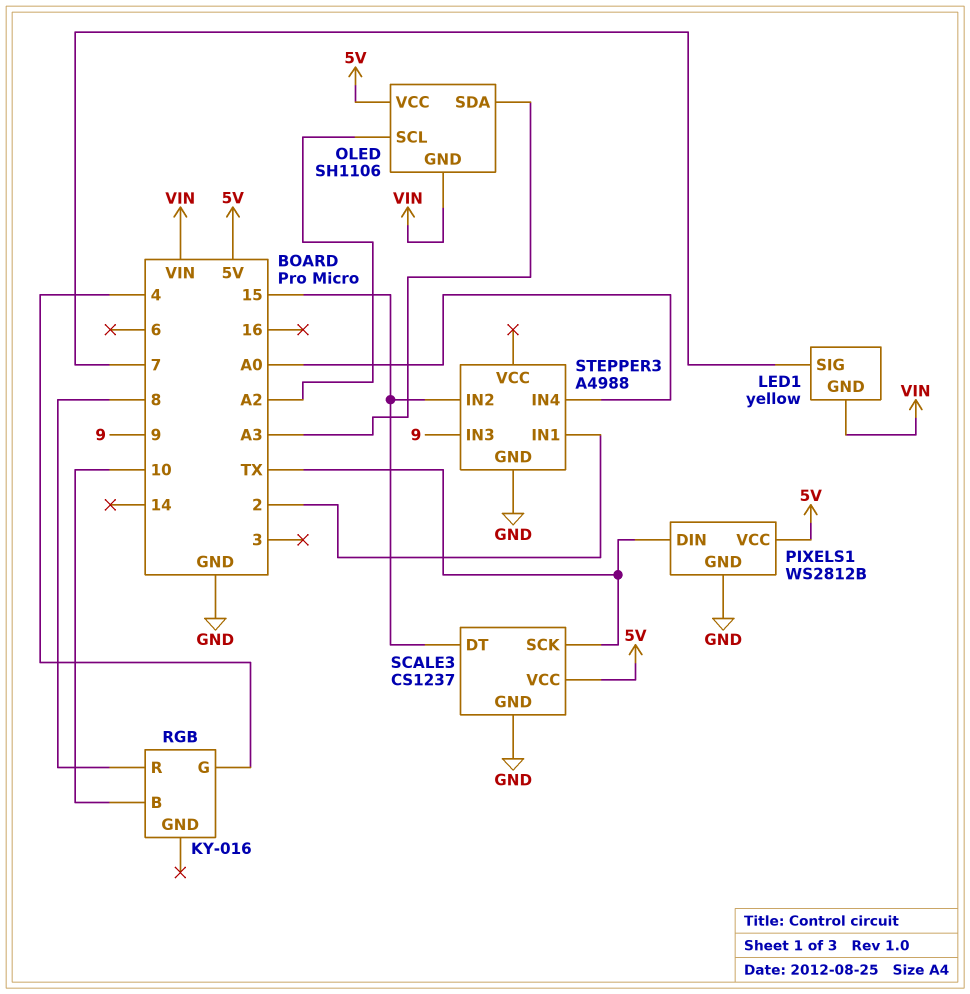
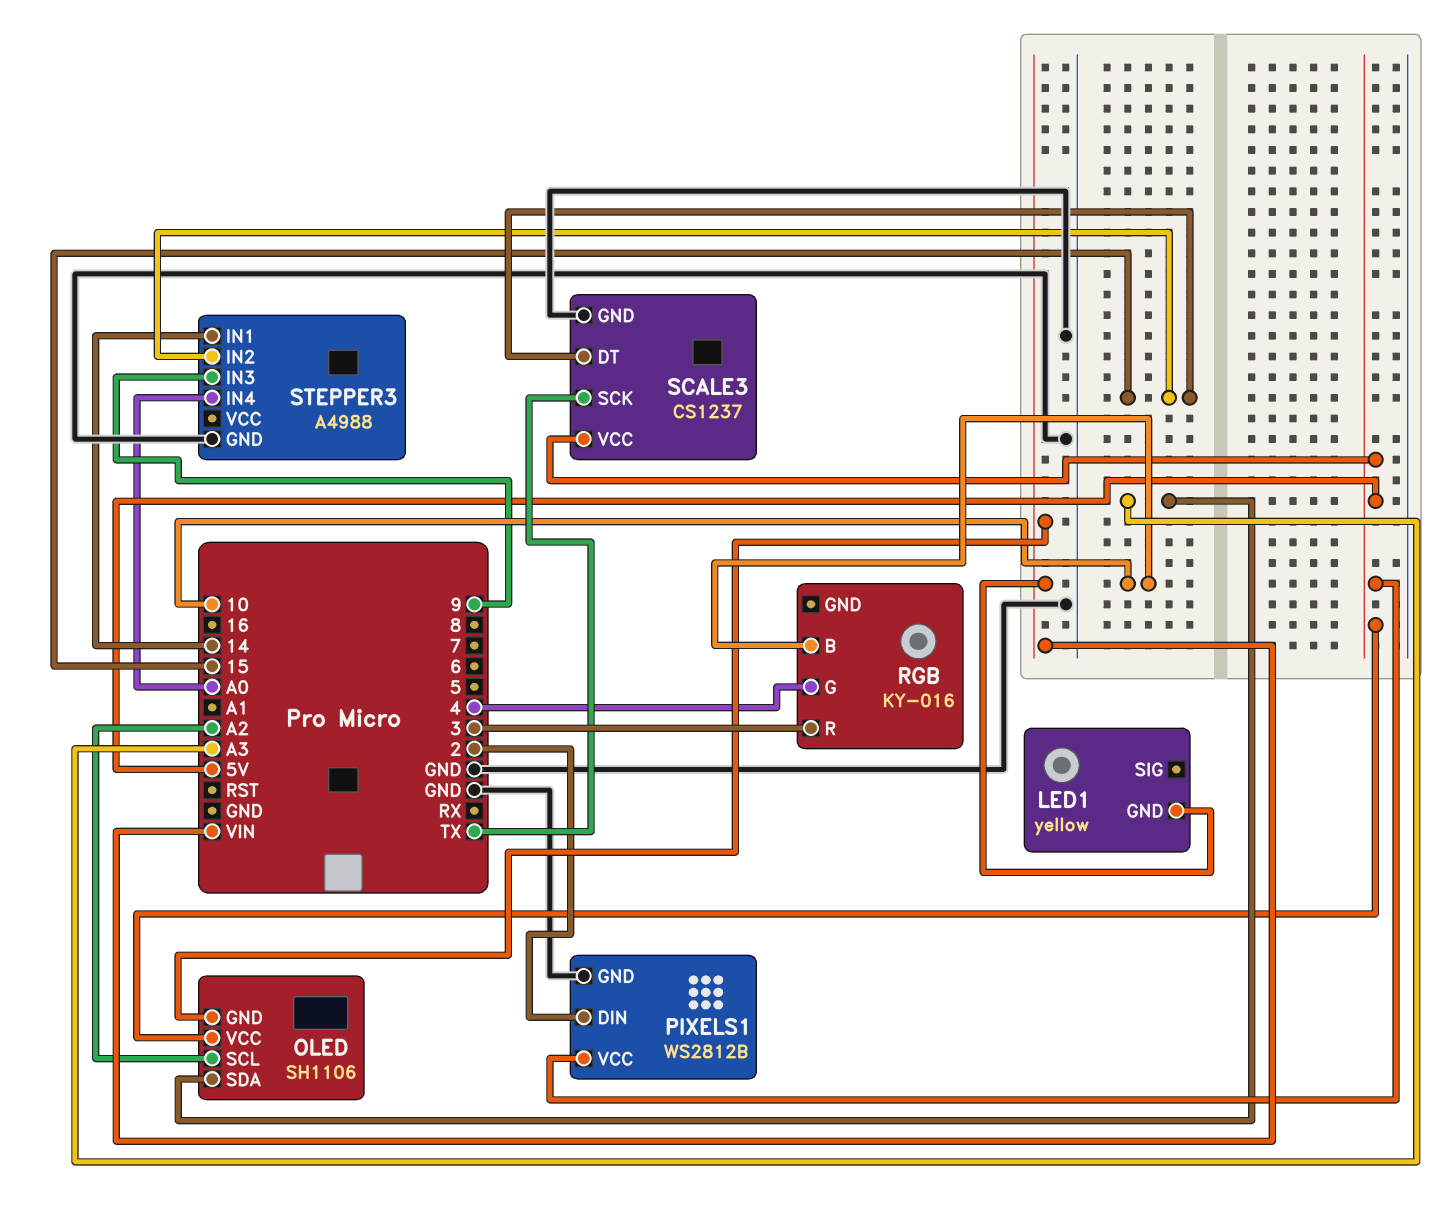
LED1 pin SIG: 7 -> none
PIXELS1 pin DIN: TX -> 2
RGB pin R: 8 -> 3
STEPPER3 pin IN1: 2 -> 14

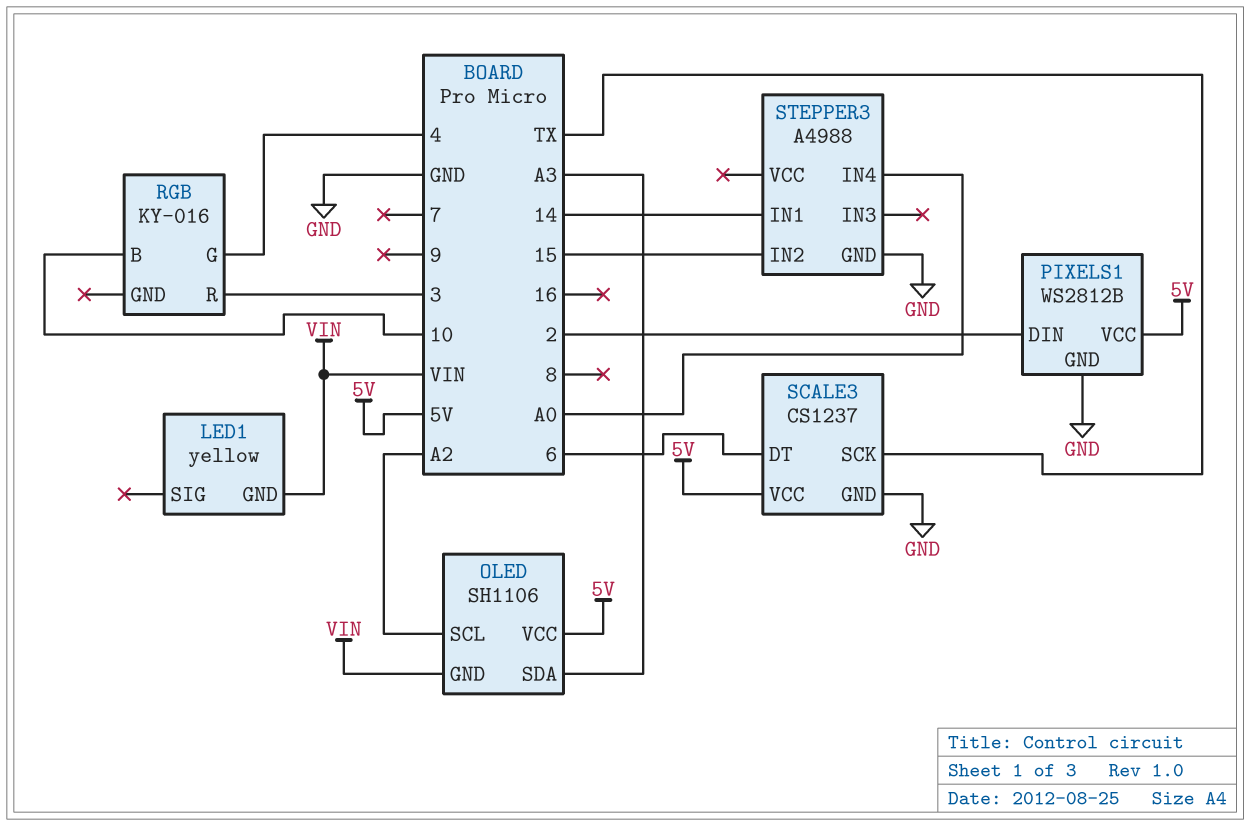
SCALE3 pin DT: 15 -> 6
STEPPER3 pin IN3: 9 -> none

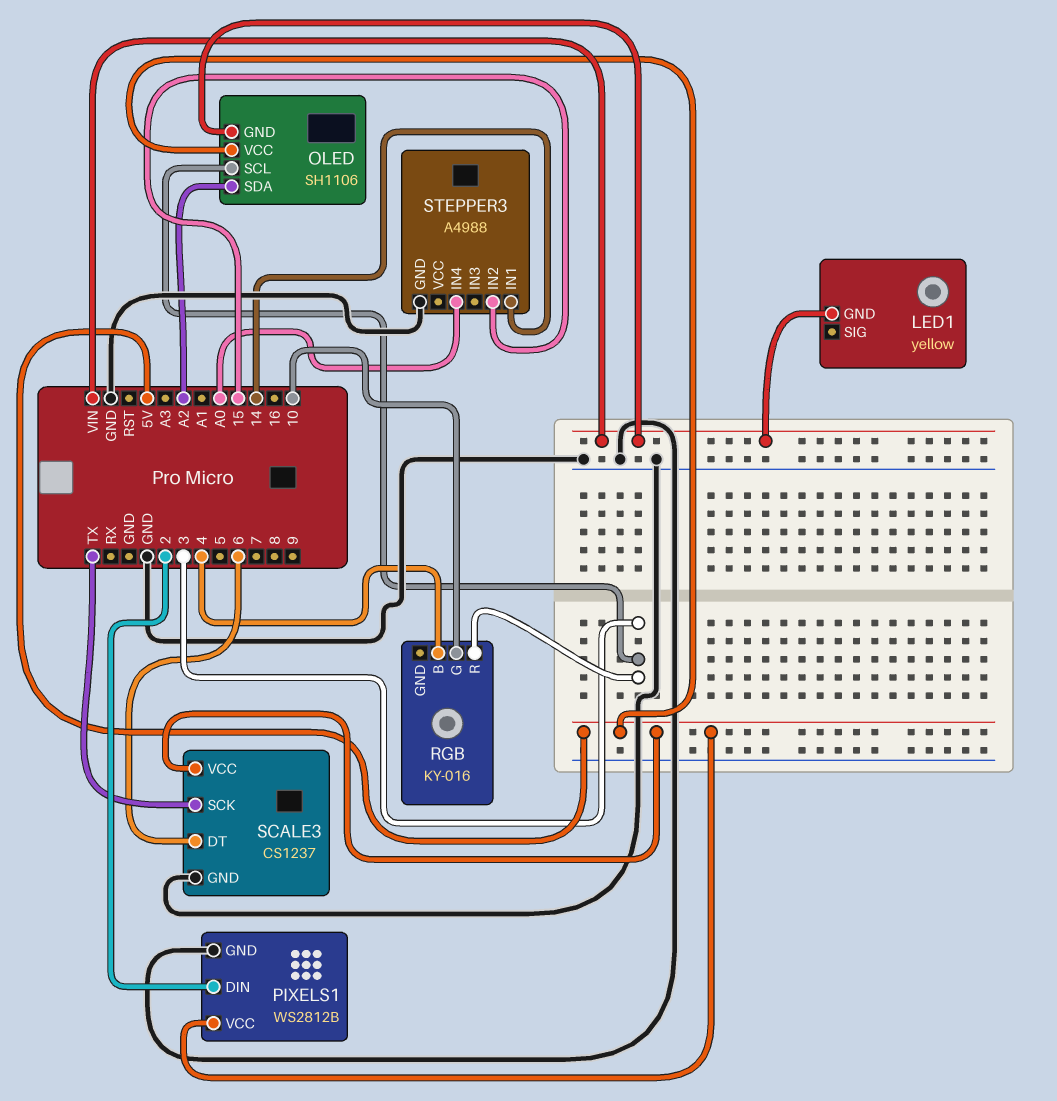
OLED pin SCL: A2 -> 3
OLED pin SDA: A3 -> A2
RGB pin B: 10 -> 4
RGB pin G: 4 -> 10

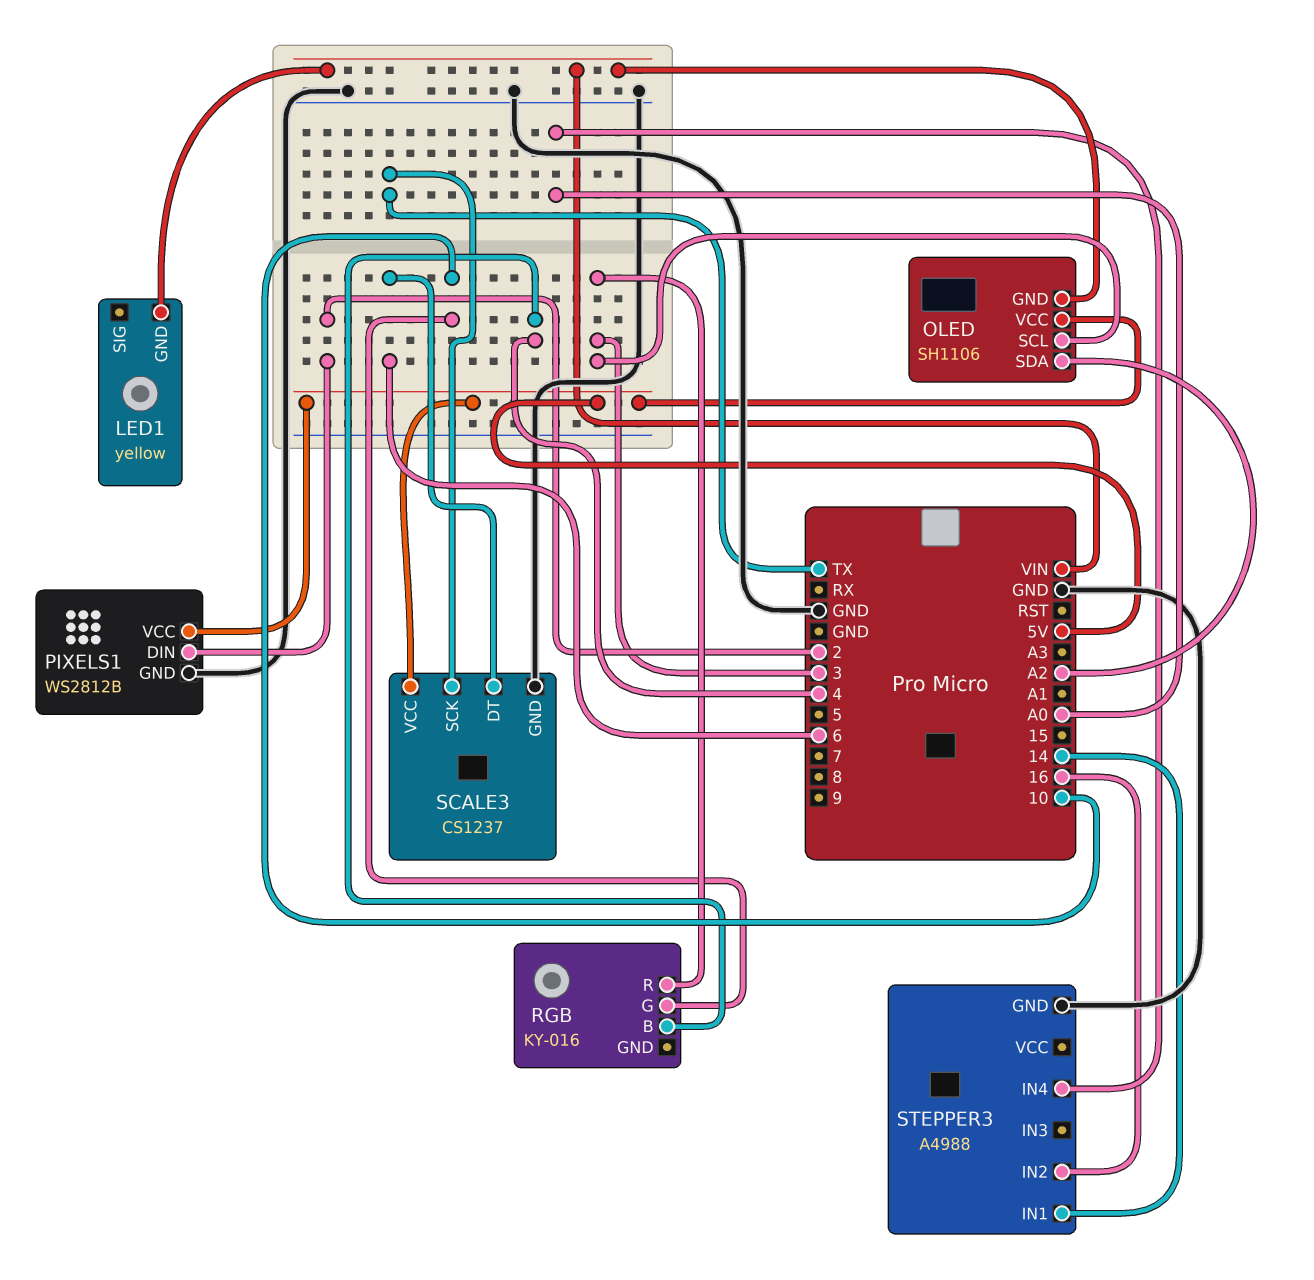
STEPPER3 pin IN2: 15 -> 16

